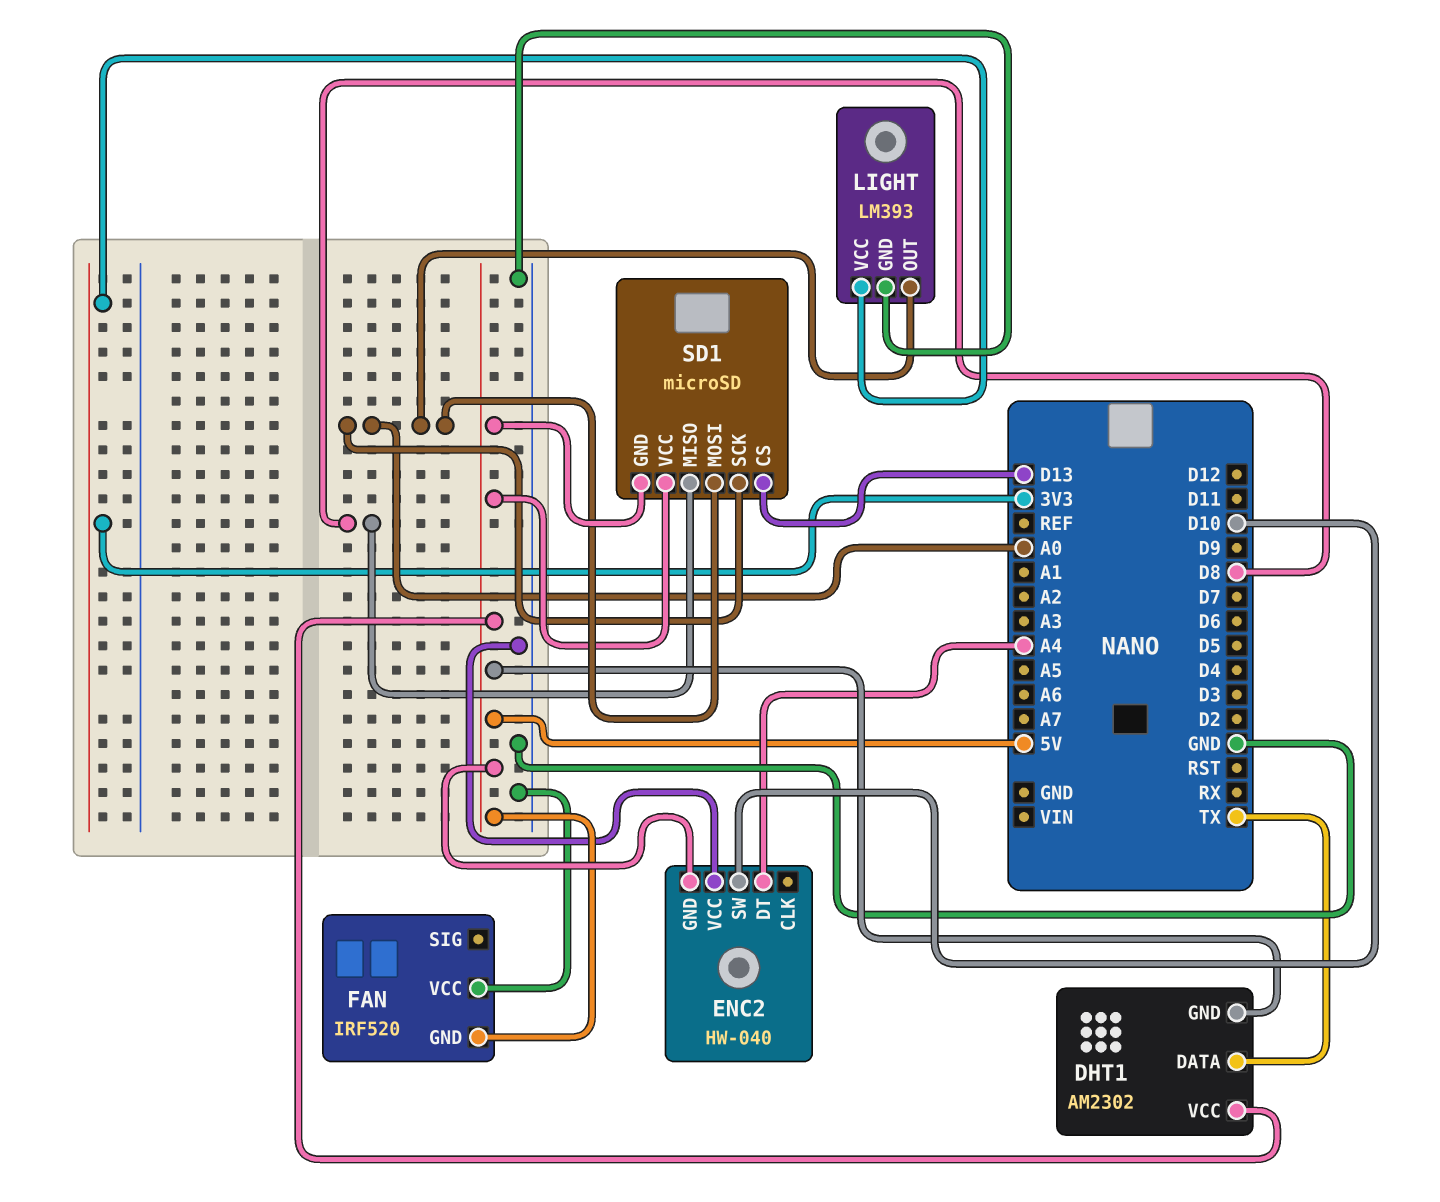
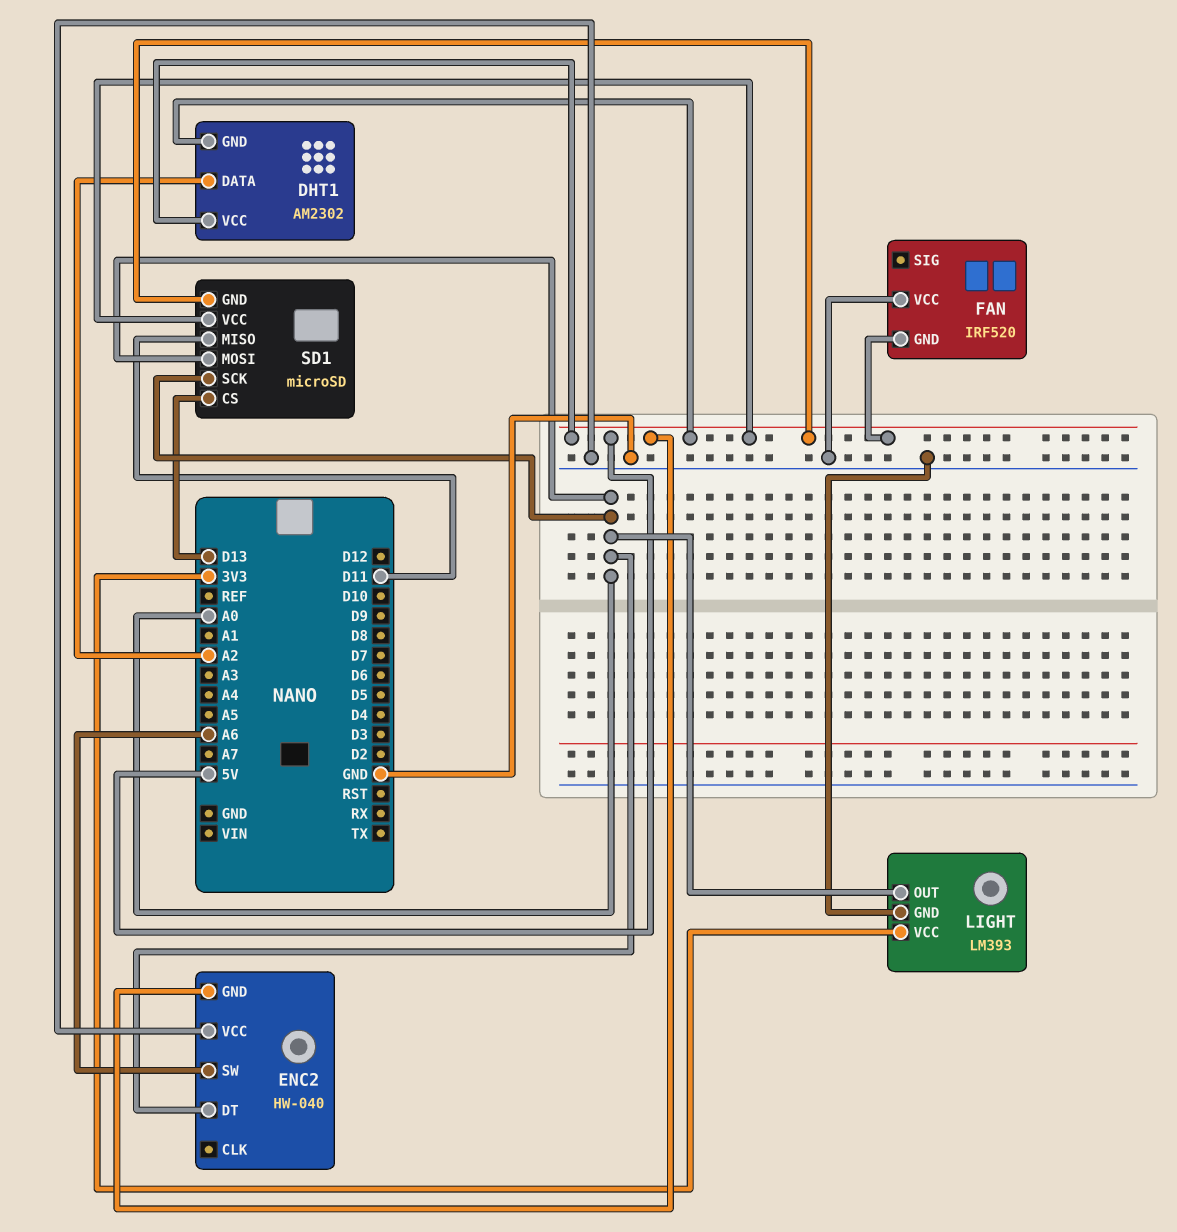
DHT1 pin DATA: TX -> A2
ENC2 pin DT: A4 -> A0
ENC2 pin SW: D10 -> A6
SD1 pin MISO: D8 -> D11

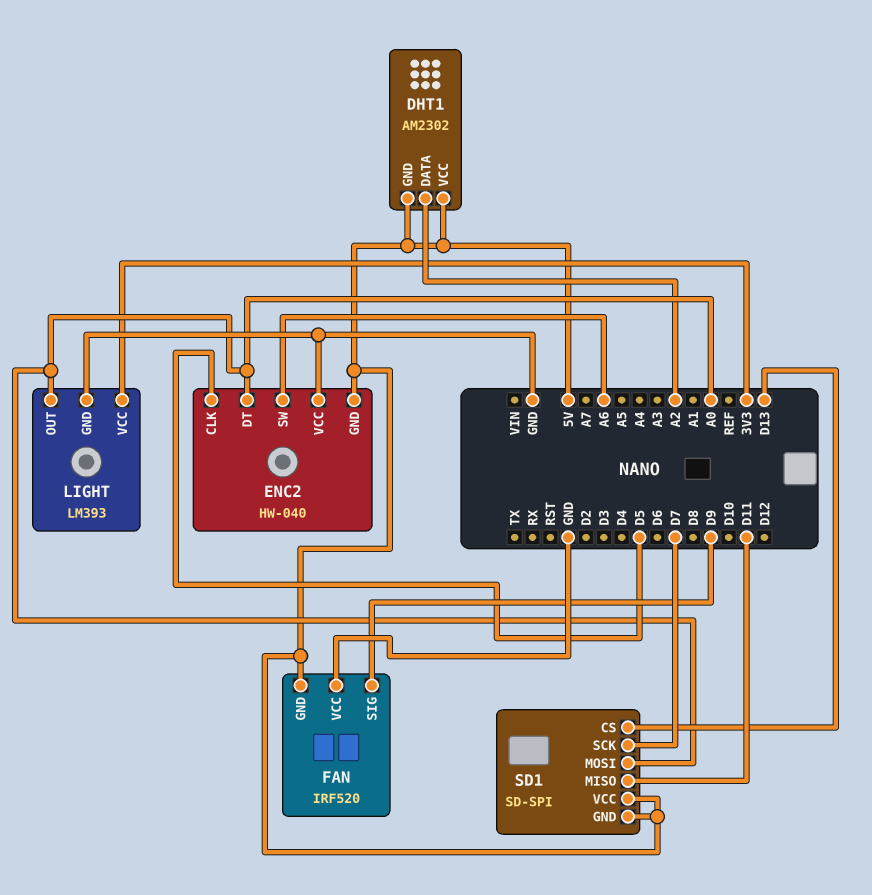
ENC2 pin CLK: none -> D5
FAN pin SIG: none -> D9
SD1: microSD -> SD-SPI
SD1 pin SCK: A0 -> D7

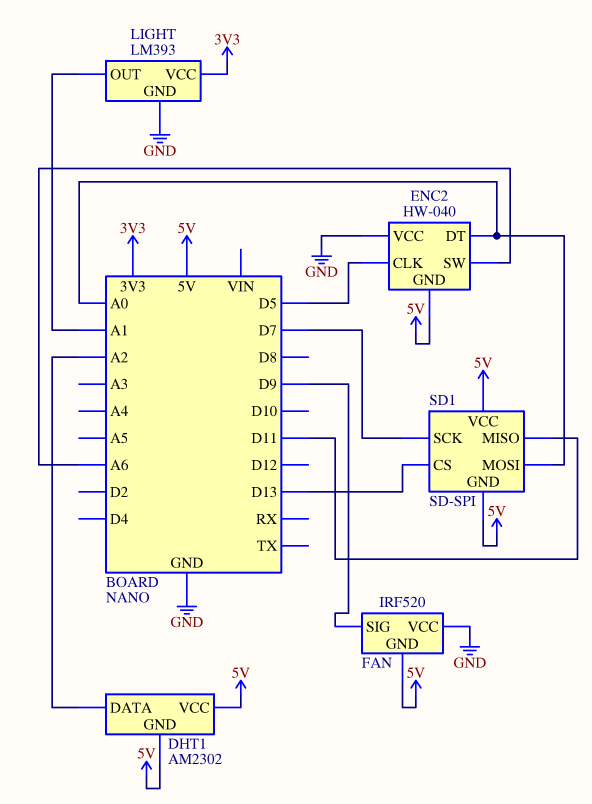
LIGHT pin OUT: A0 -> A1

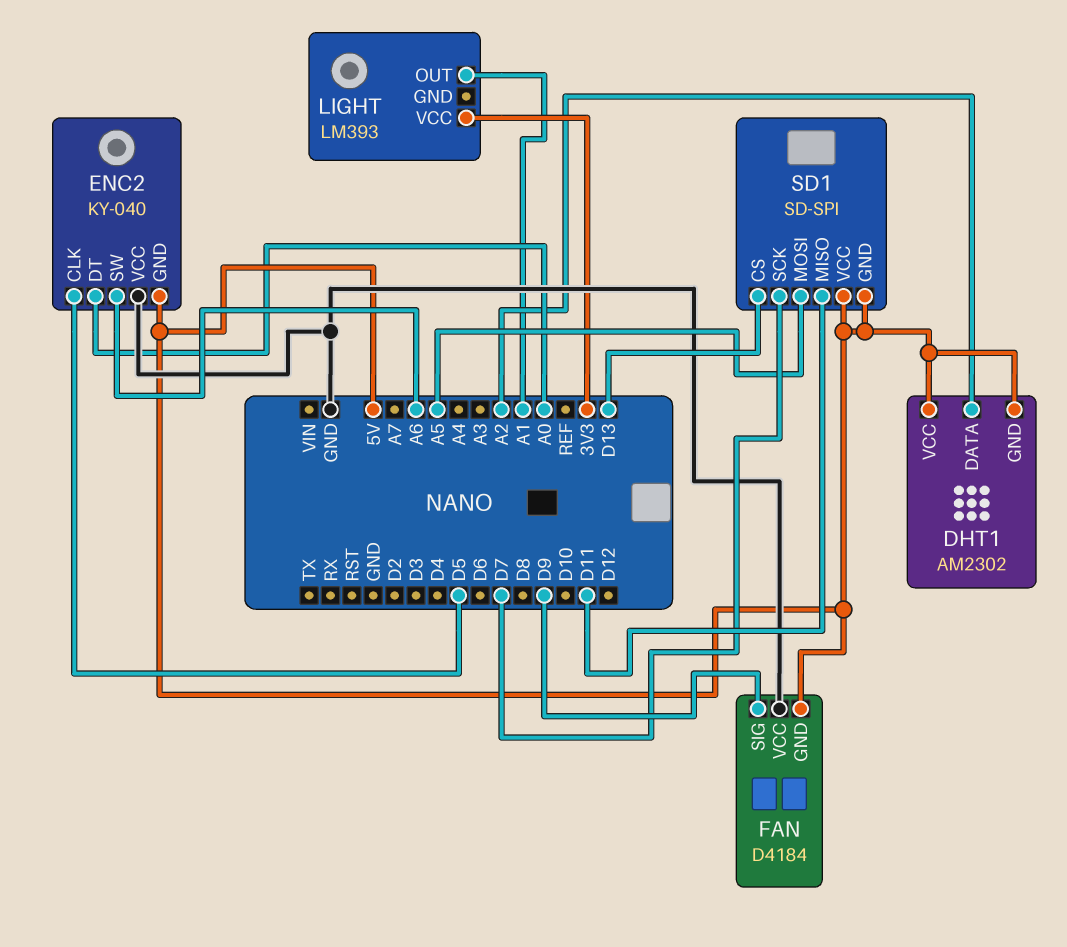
ENC2: HW-040 -> KY-040
FAN: IRF520 -> D4184
LIGHT pin GND: GND -> none
SD1 pin MOSI: A0 -> A5

